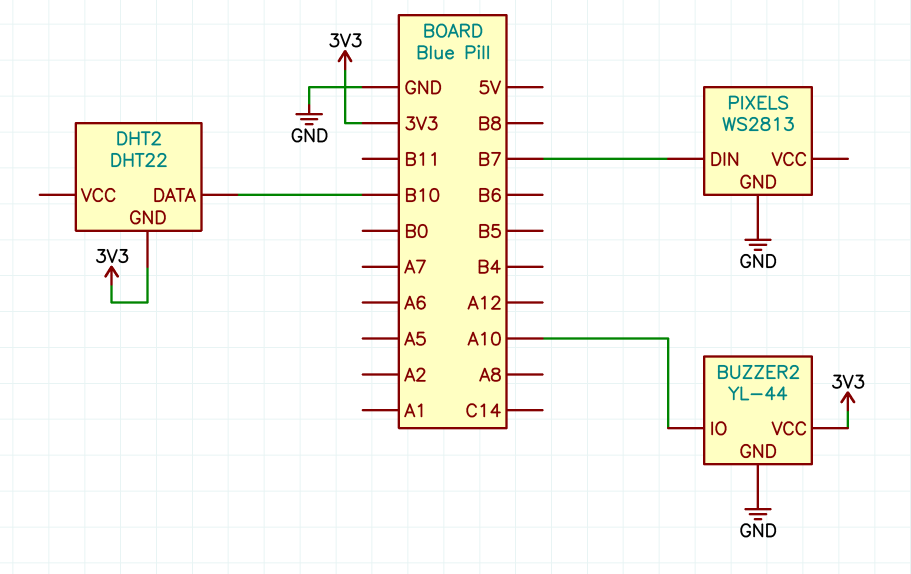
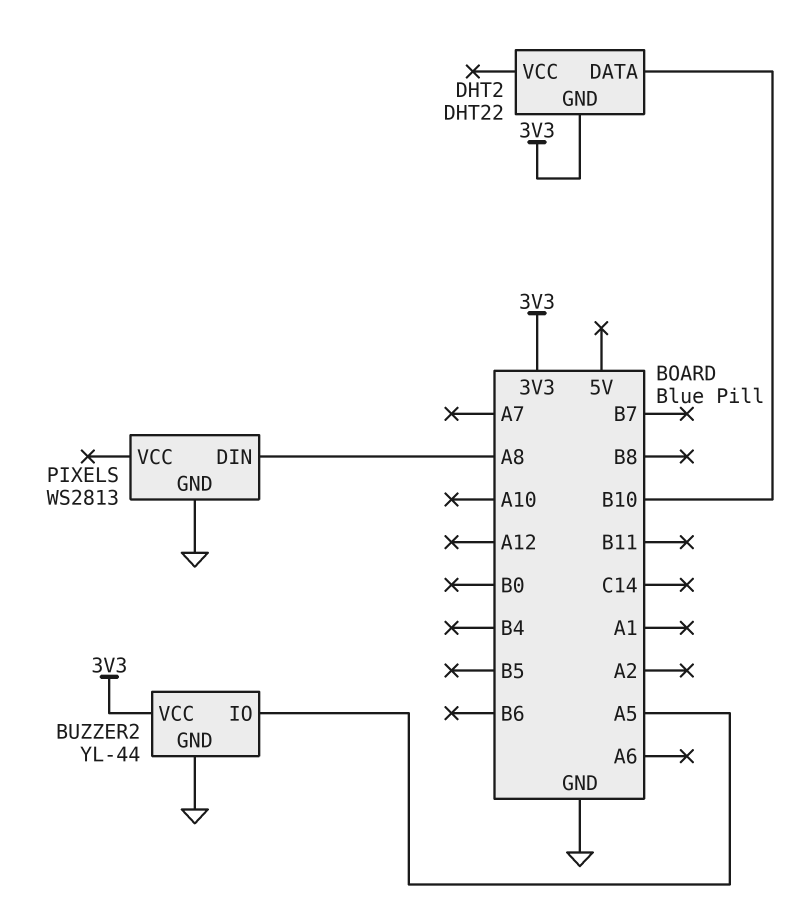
BUZZER2 pin IO: A10 -> A5
PIXELS pin DIN: B7 -> A8

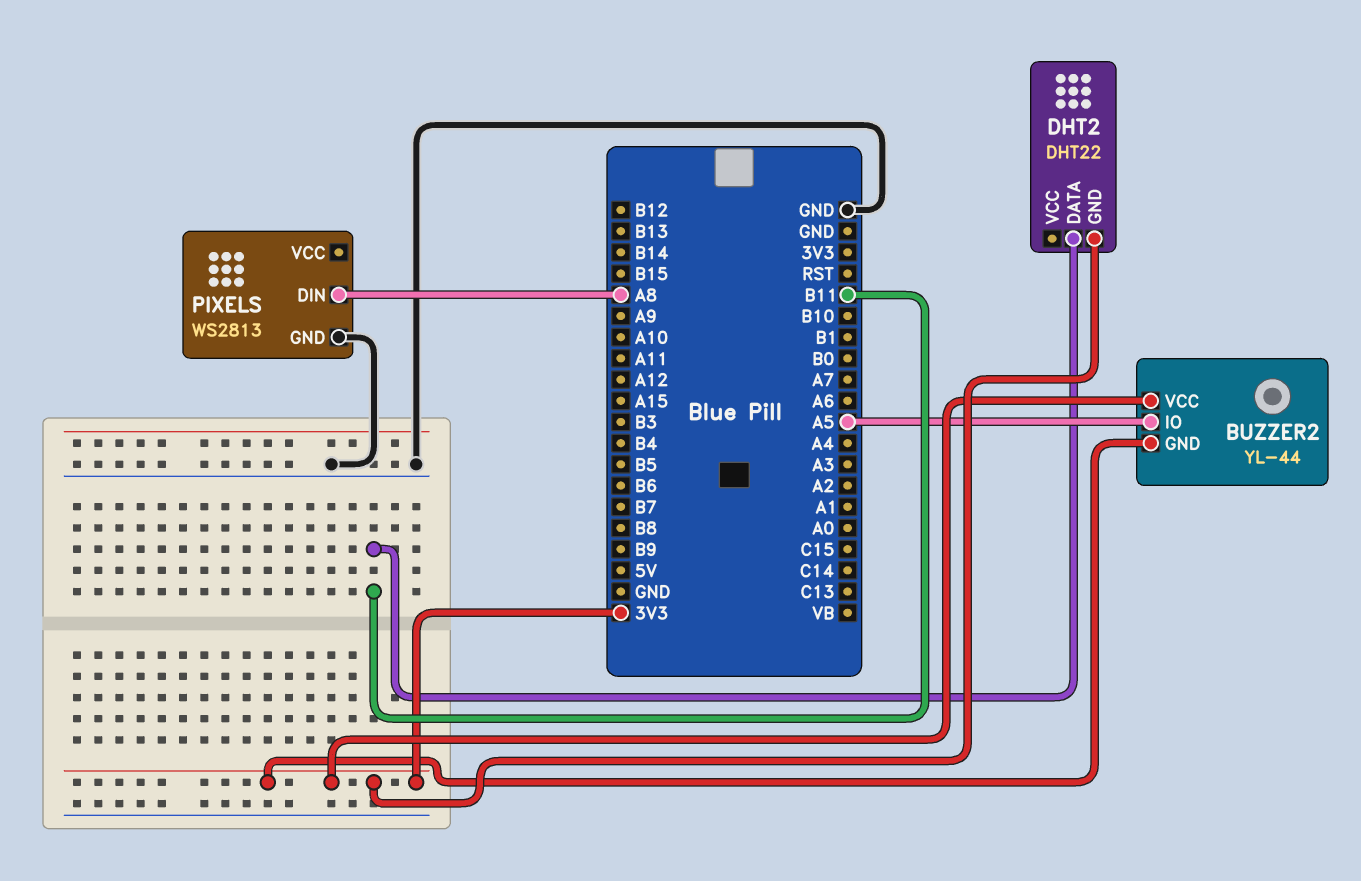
BUZZER2 pin GND: GND -> 3V3
DHT2 pin DATA: B10 -> B11

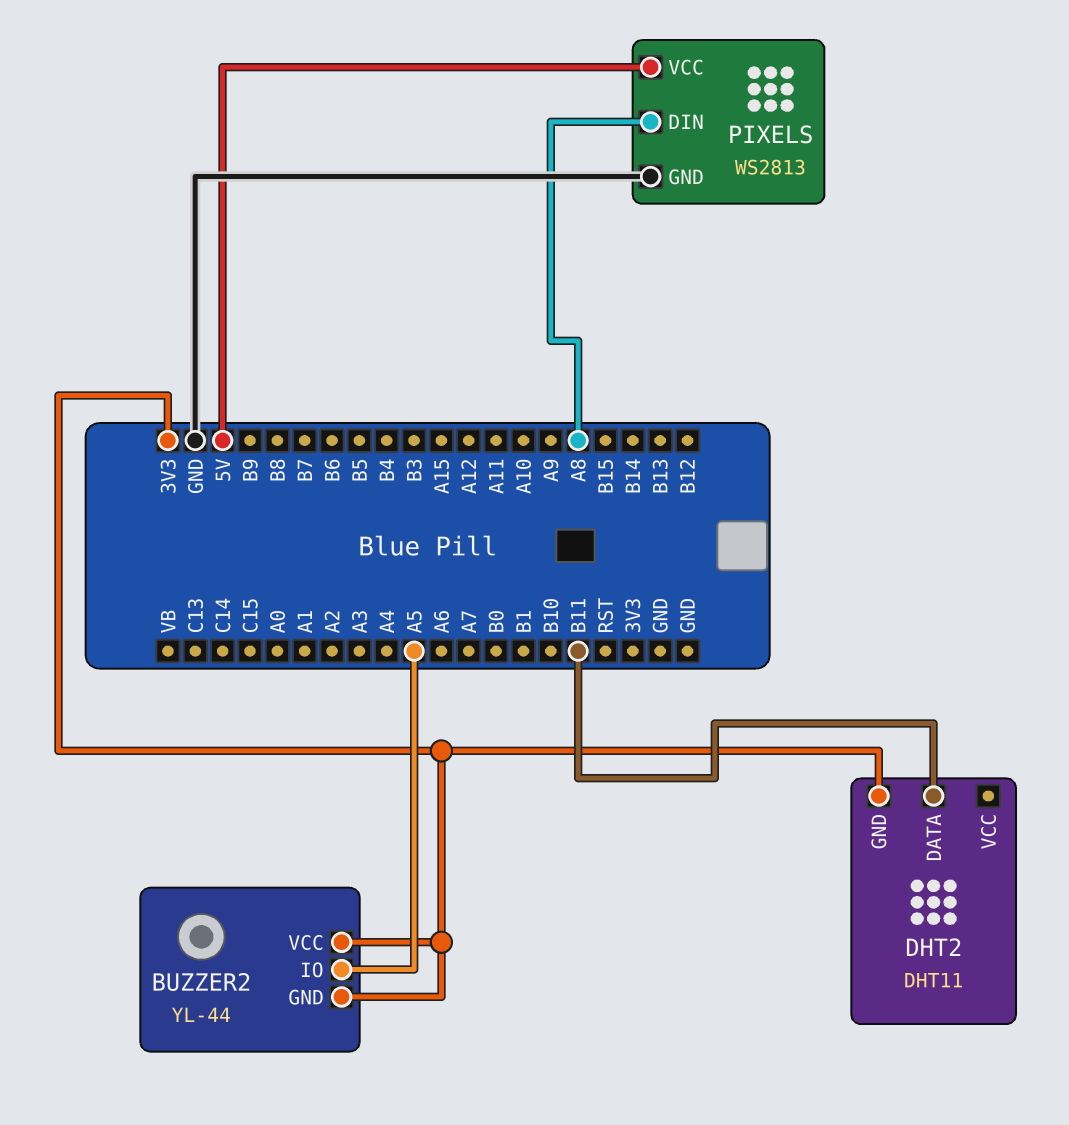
DHT2: DHT22 -> DHT11
PIXELS pin VCC: none -> 5V

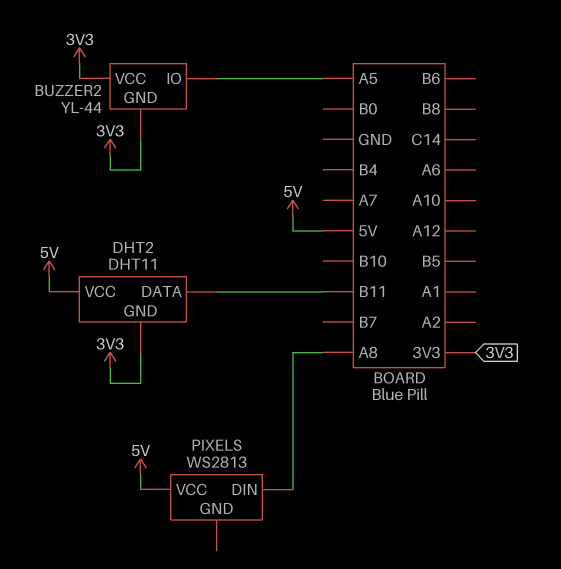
DHT2 pin VCC: none -> 5V
PIXELS pin GND: GND -> none

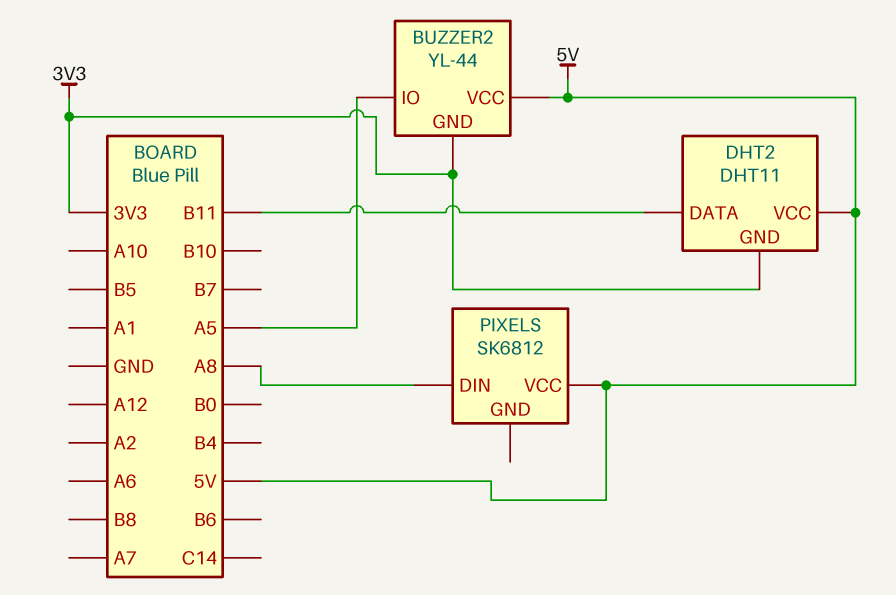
BUZZER2 pin VCC: 3V3 -> 5V
PIXELS: WS2813 -> SK6812

